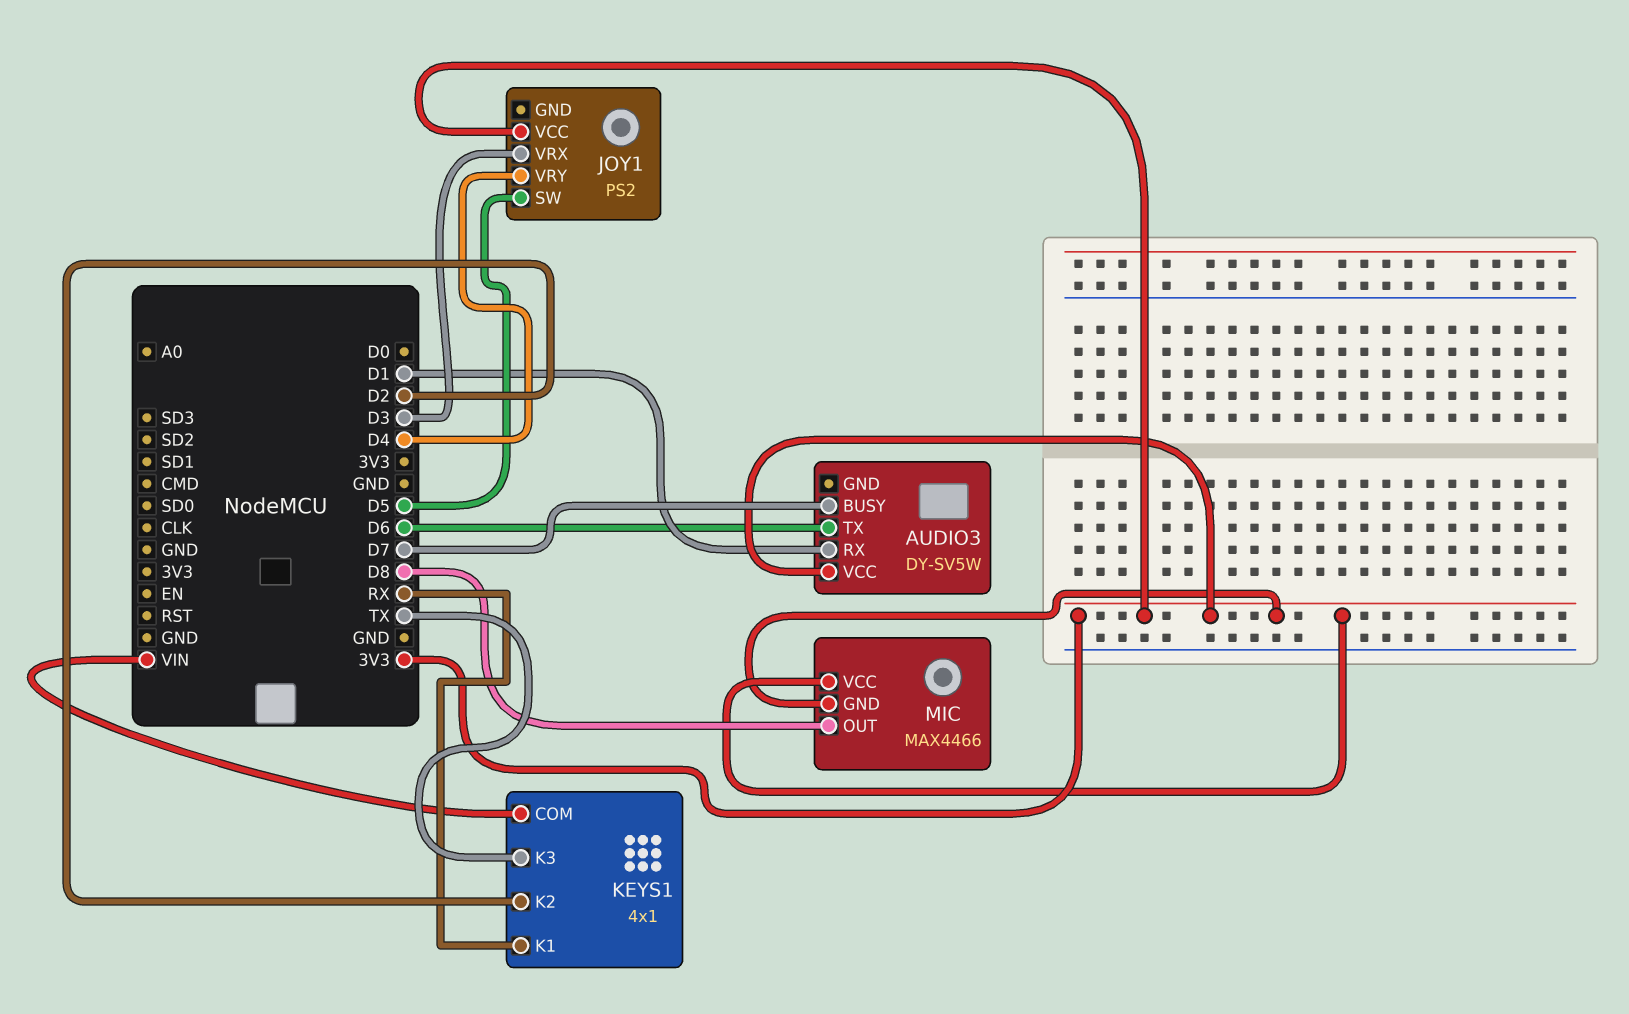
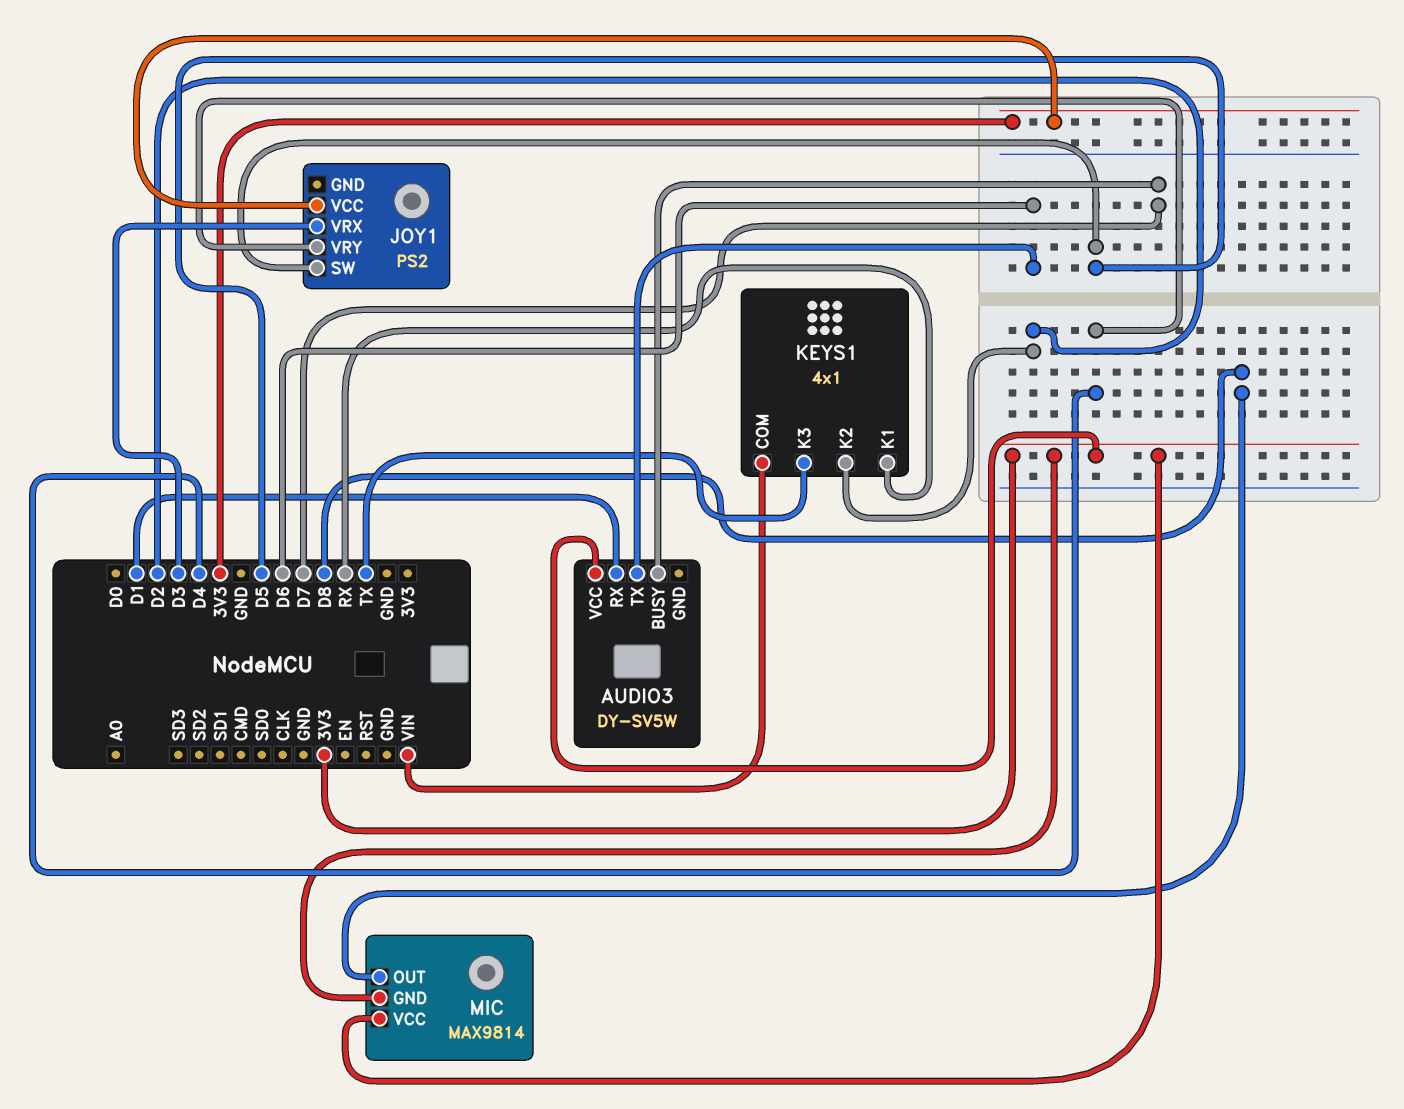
MIC: MAX4466 -> MAX9814

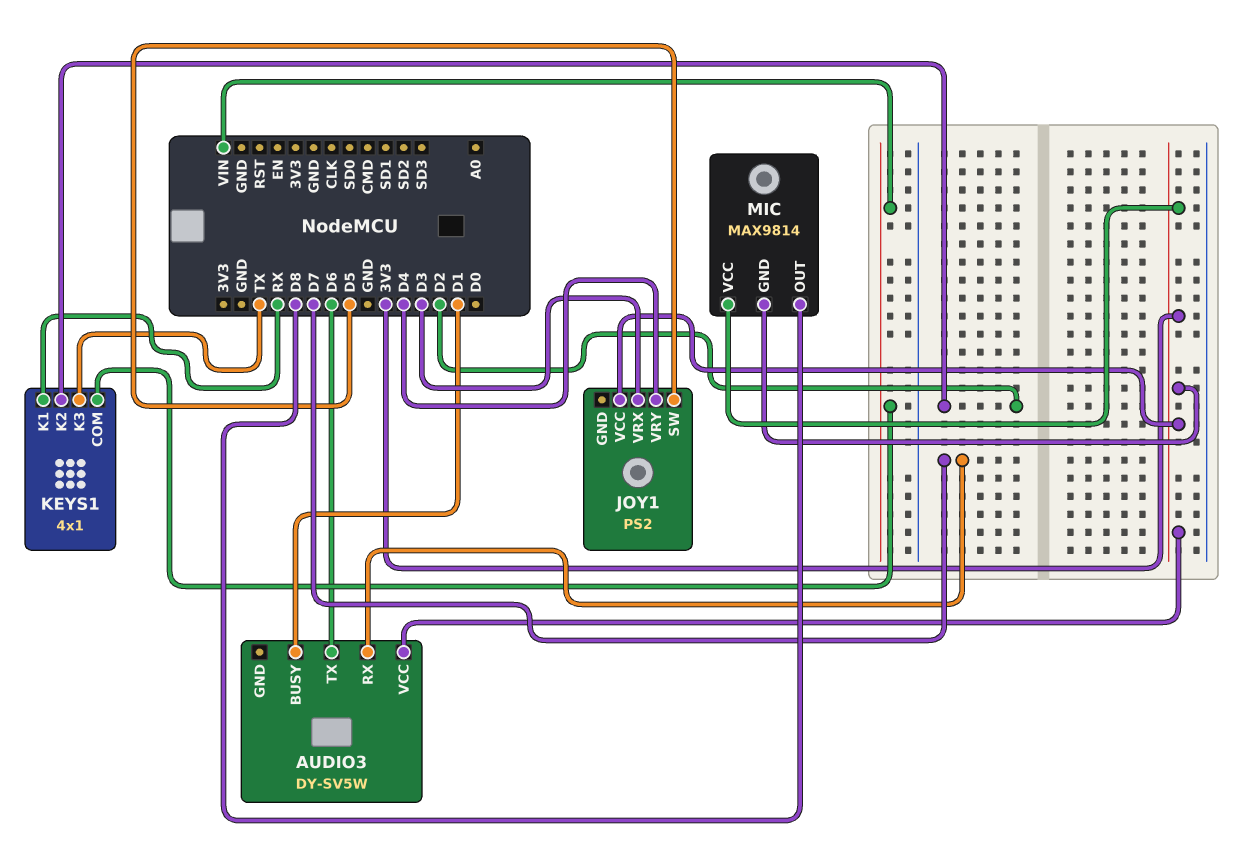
AUDIO3 pin BUSY: D7 -> D1
AUDIO3 pin RX: D1 -> D7

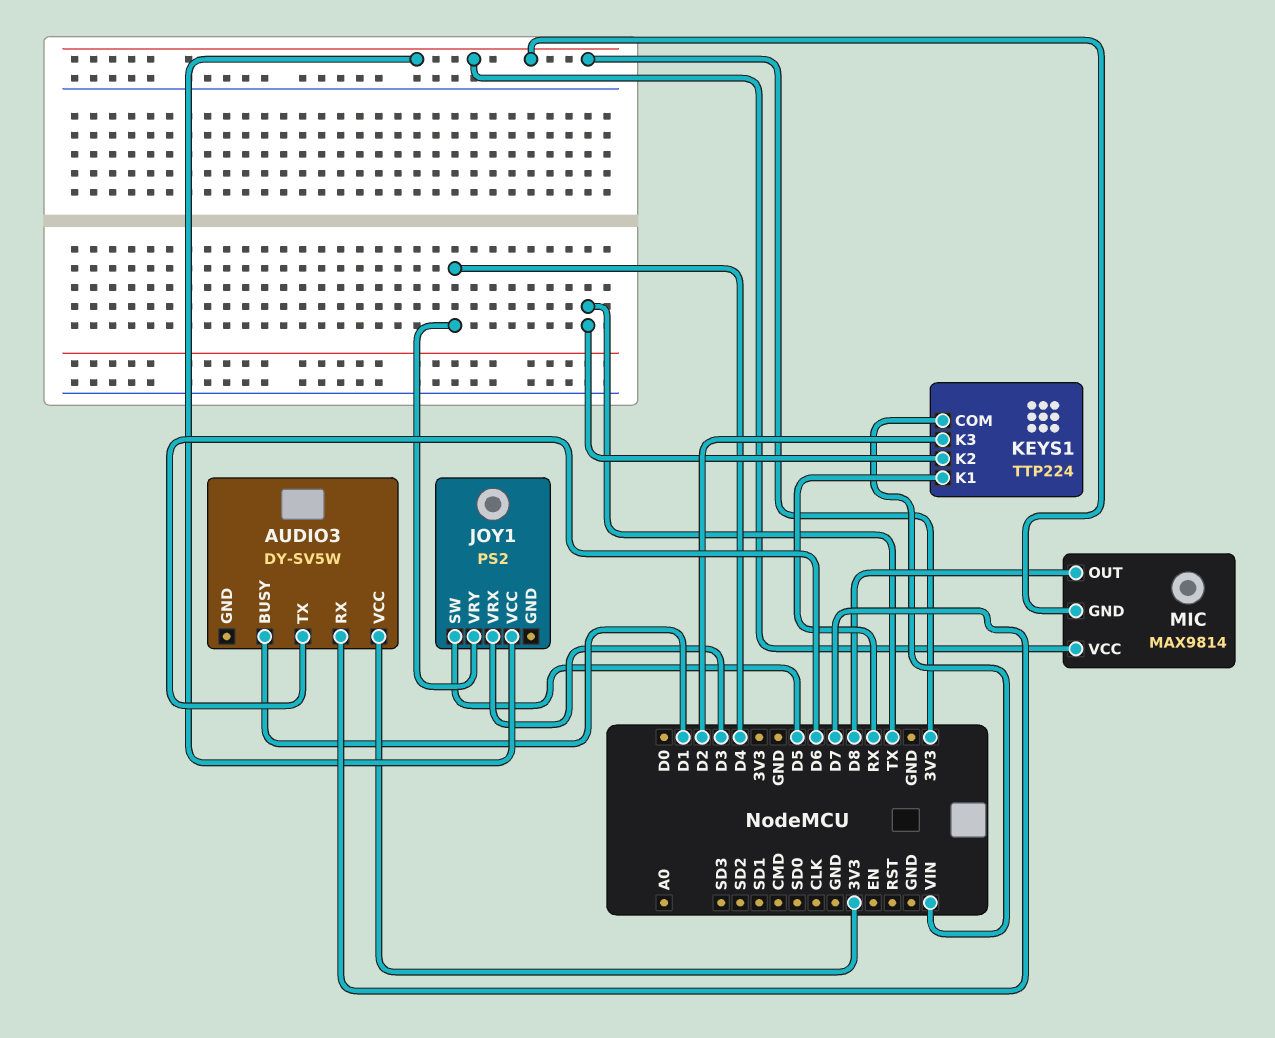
KEYS1: 4x1 -> TTP224
KEYS1 pin K2: D2 -> TX
KEYS1 pin K3: TX -> D2

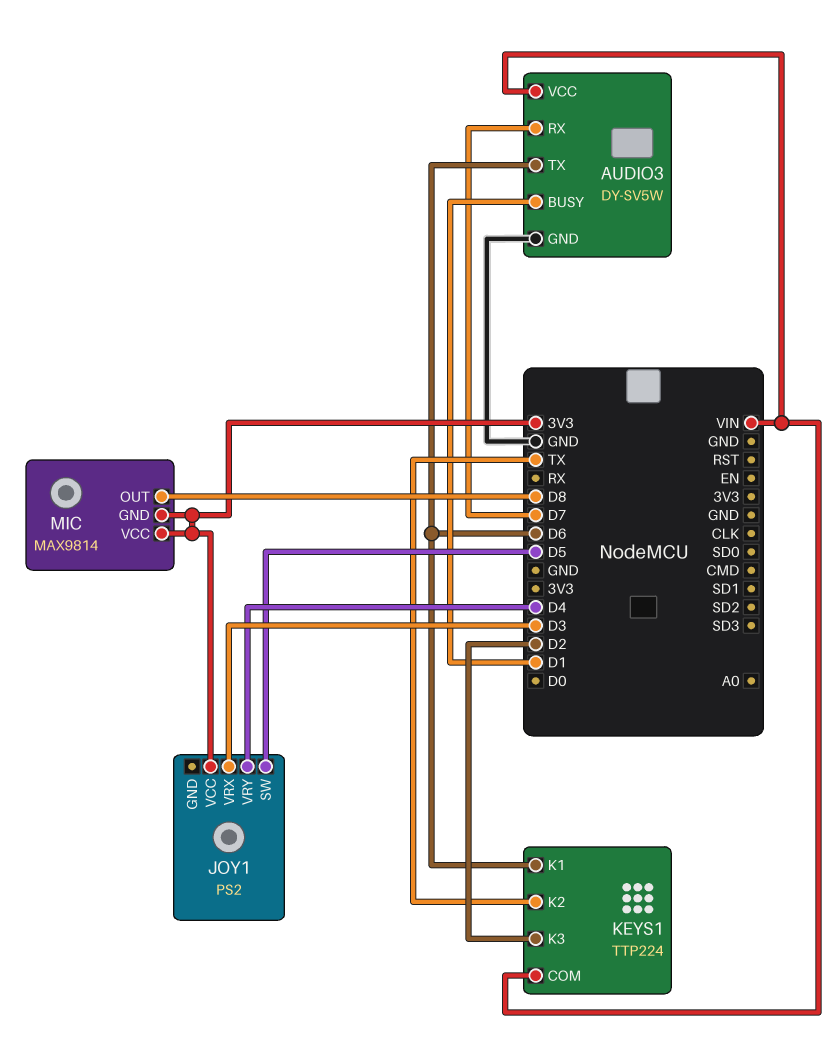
AUDIO3 pin GND: none -> GND
AUDIO3 pin VCC: 3V3 -> VIN
KEYS1 pin K1: RX -> D6

